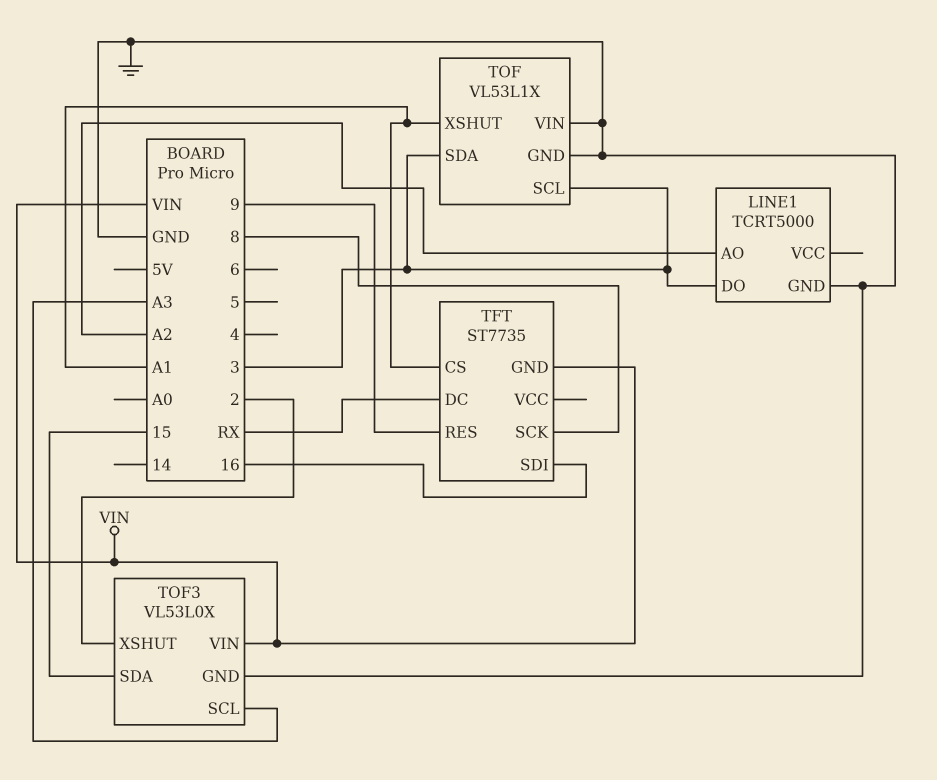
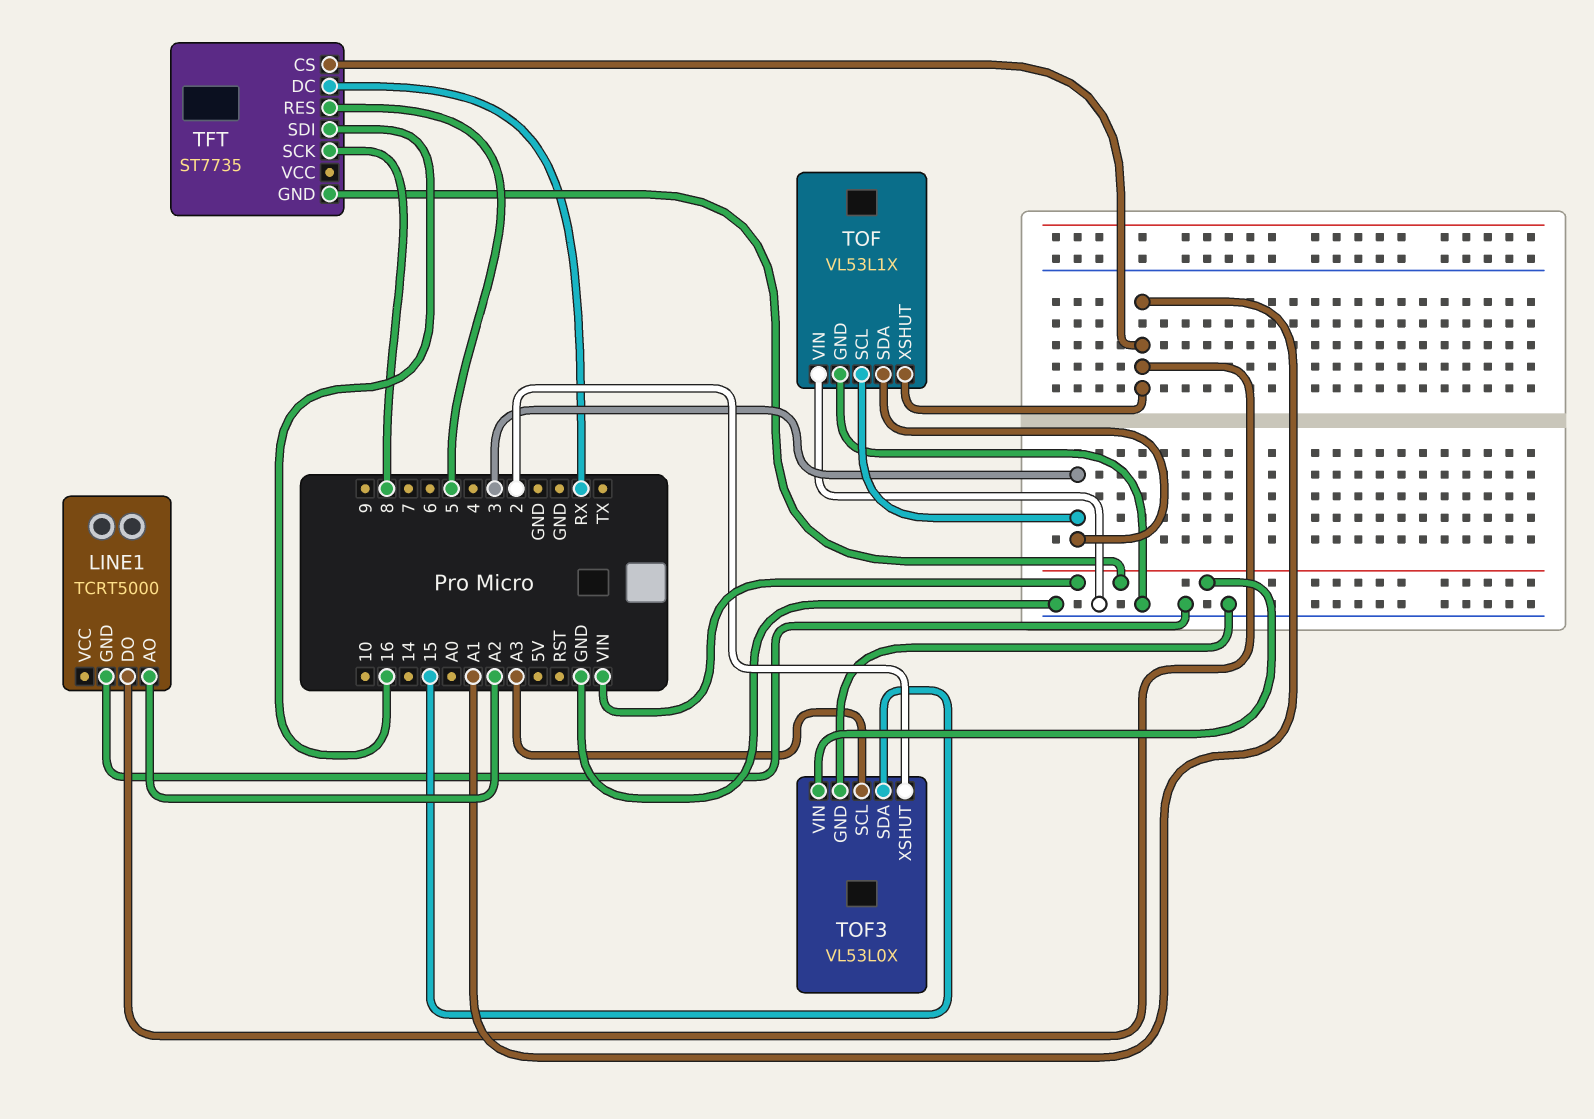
LINE1 pin DO: 3 -> A1
TFT pin RES: 9 -> 5

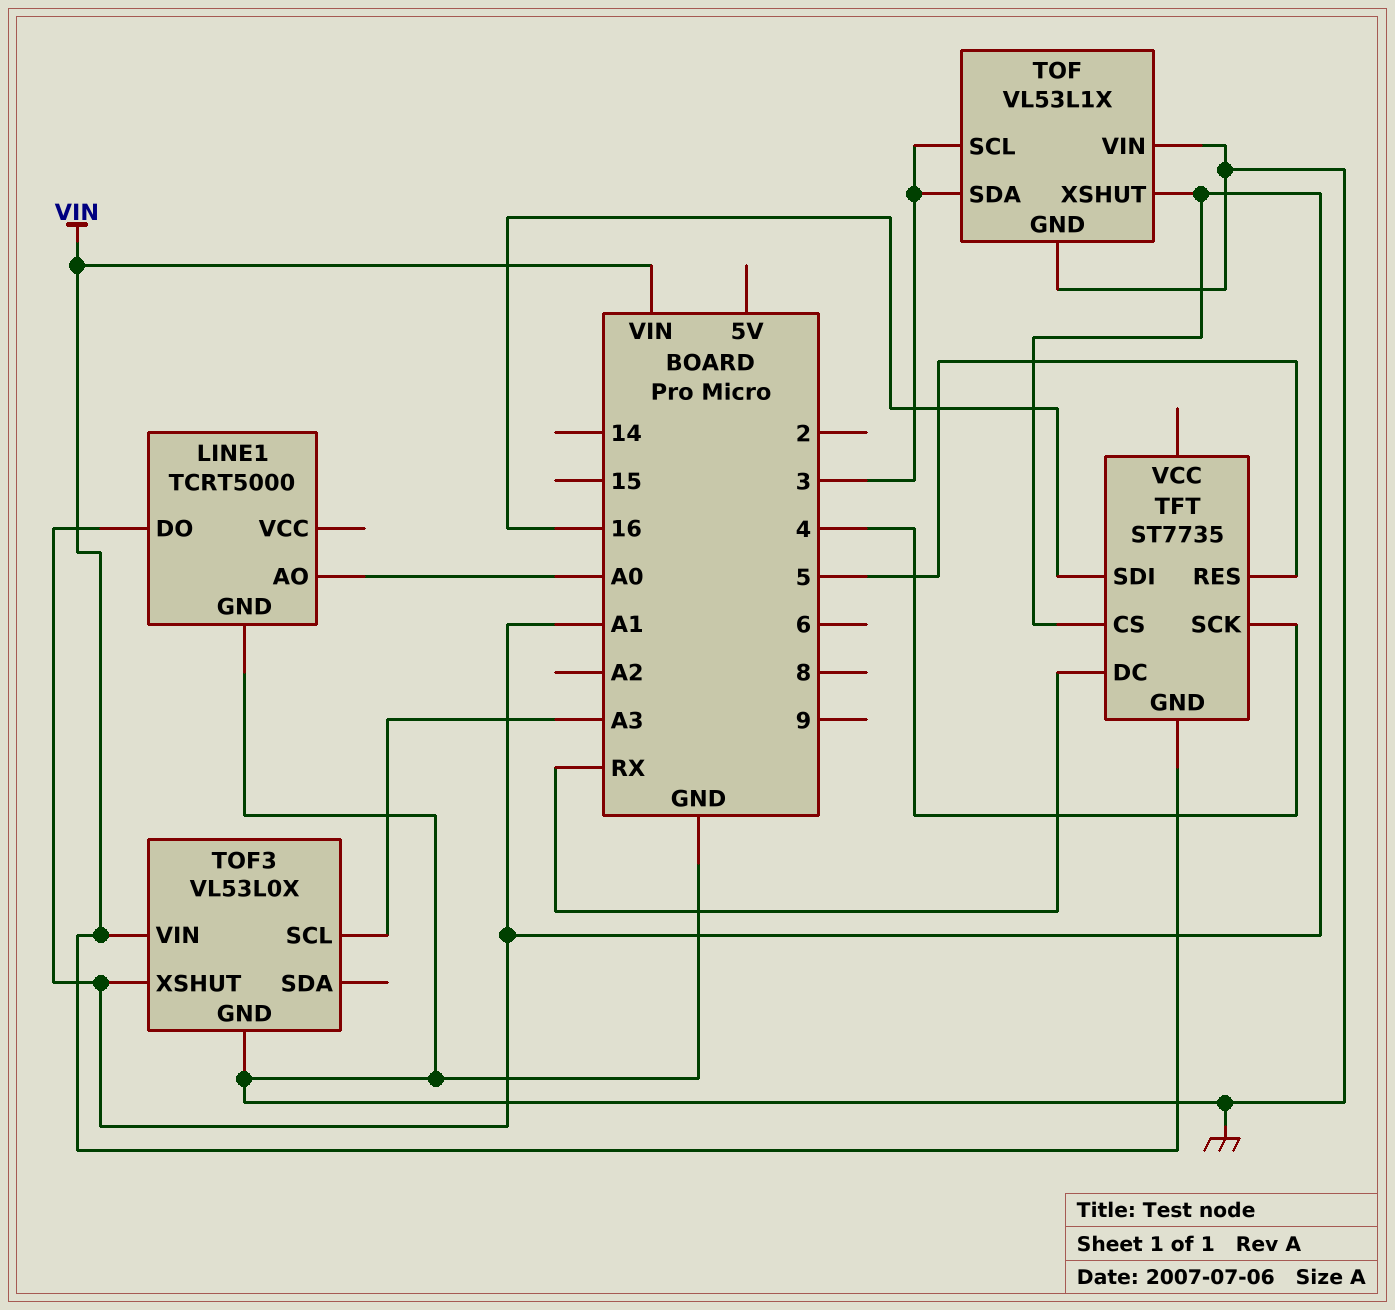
LINE1 pin AO: A2 -> A0
TFT pin SCK: 8 -> 4
TOF3 pin SDA: 15 -> none
TOF3 pin XSHUT: 2 -> A1

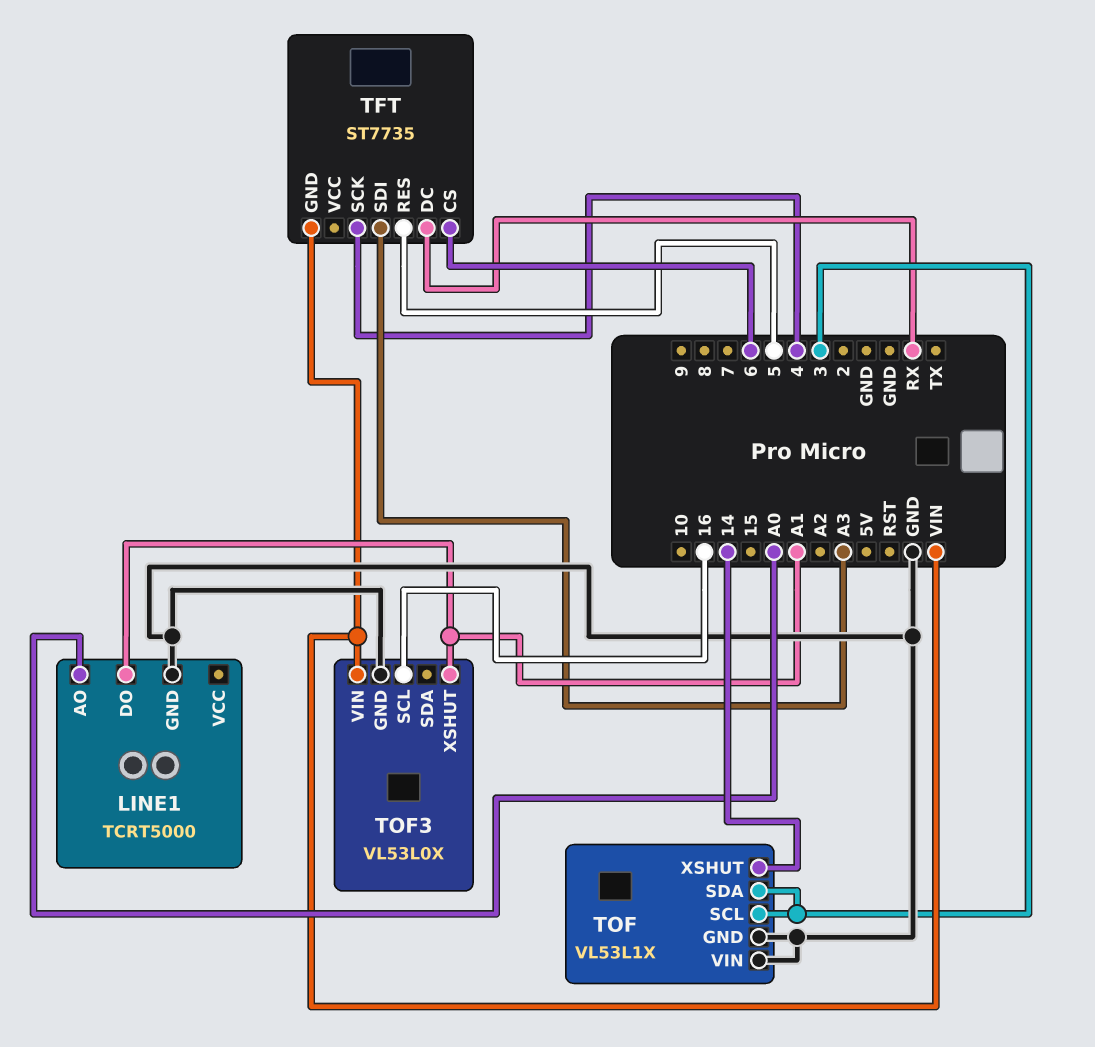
TFT pin CS: A1 -> 6
TFT pin SDI: 16 -> A3
TOF pin XSHUT: A1 -> 14
TOF3 pin SCL: A3 -> 16

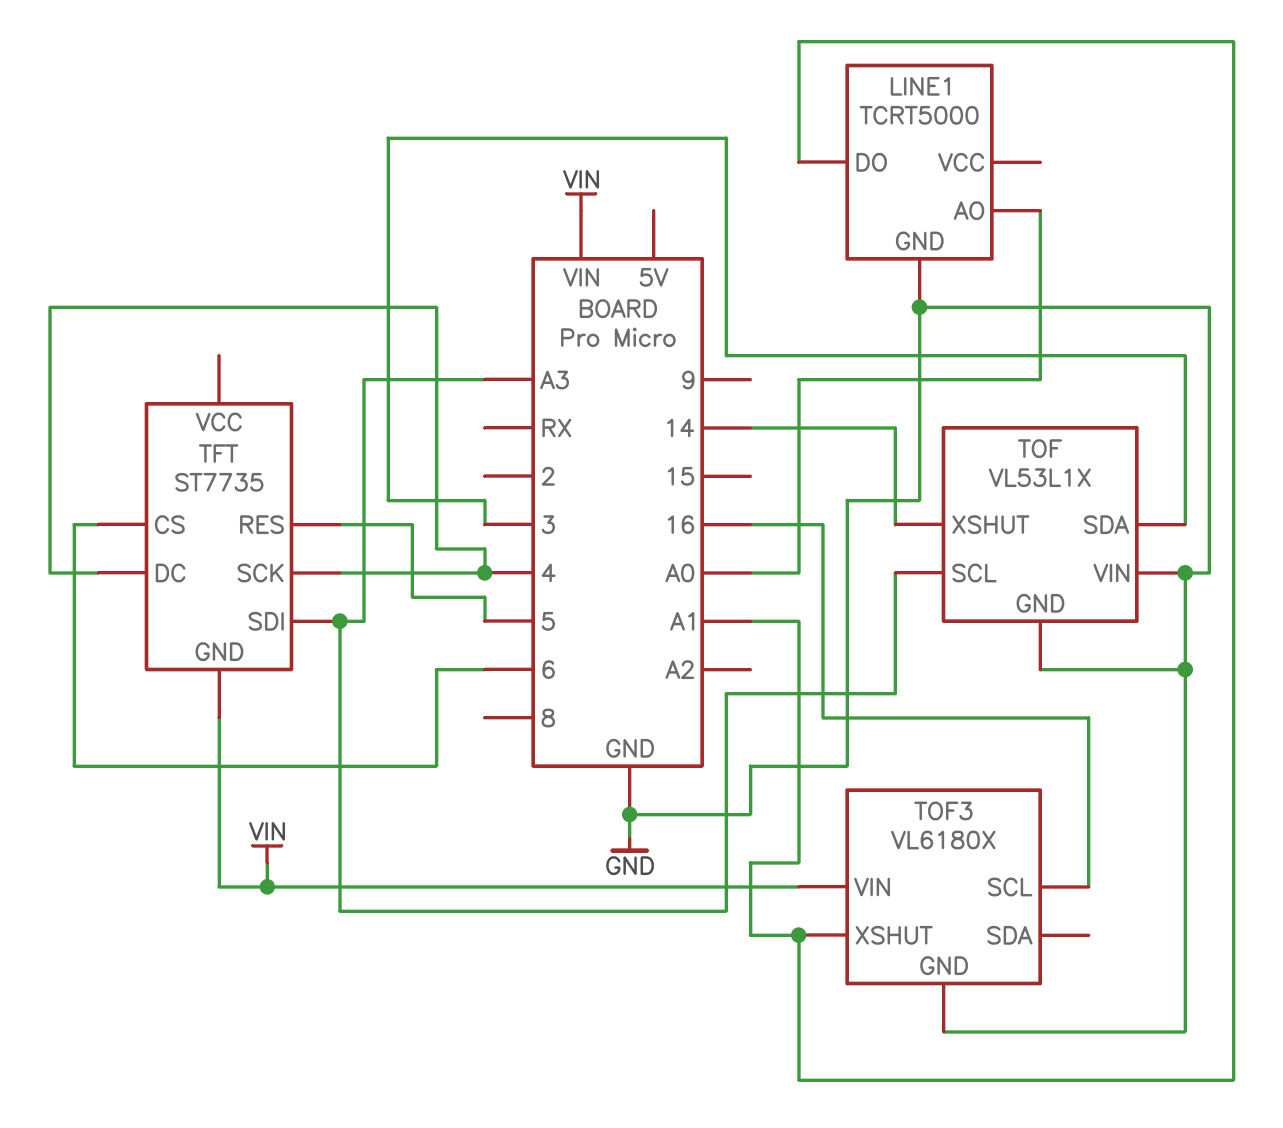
TFT pin DC: RX -> 4
TOF pin SCL: 3 -> A3
TOF3: VL53L0X -> VL6180X

